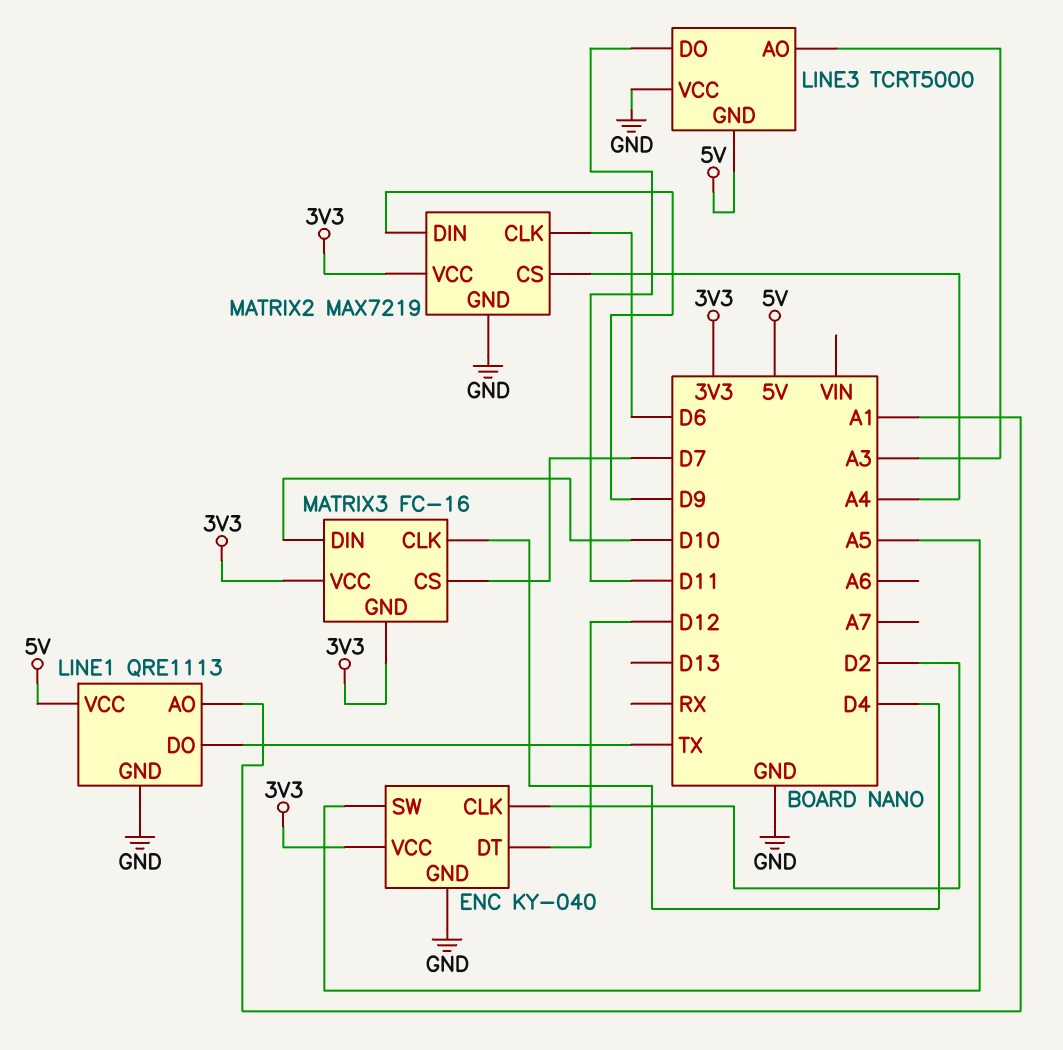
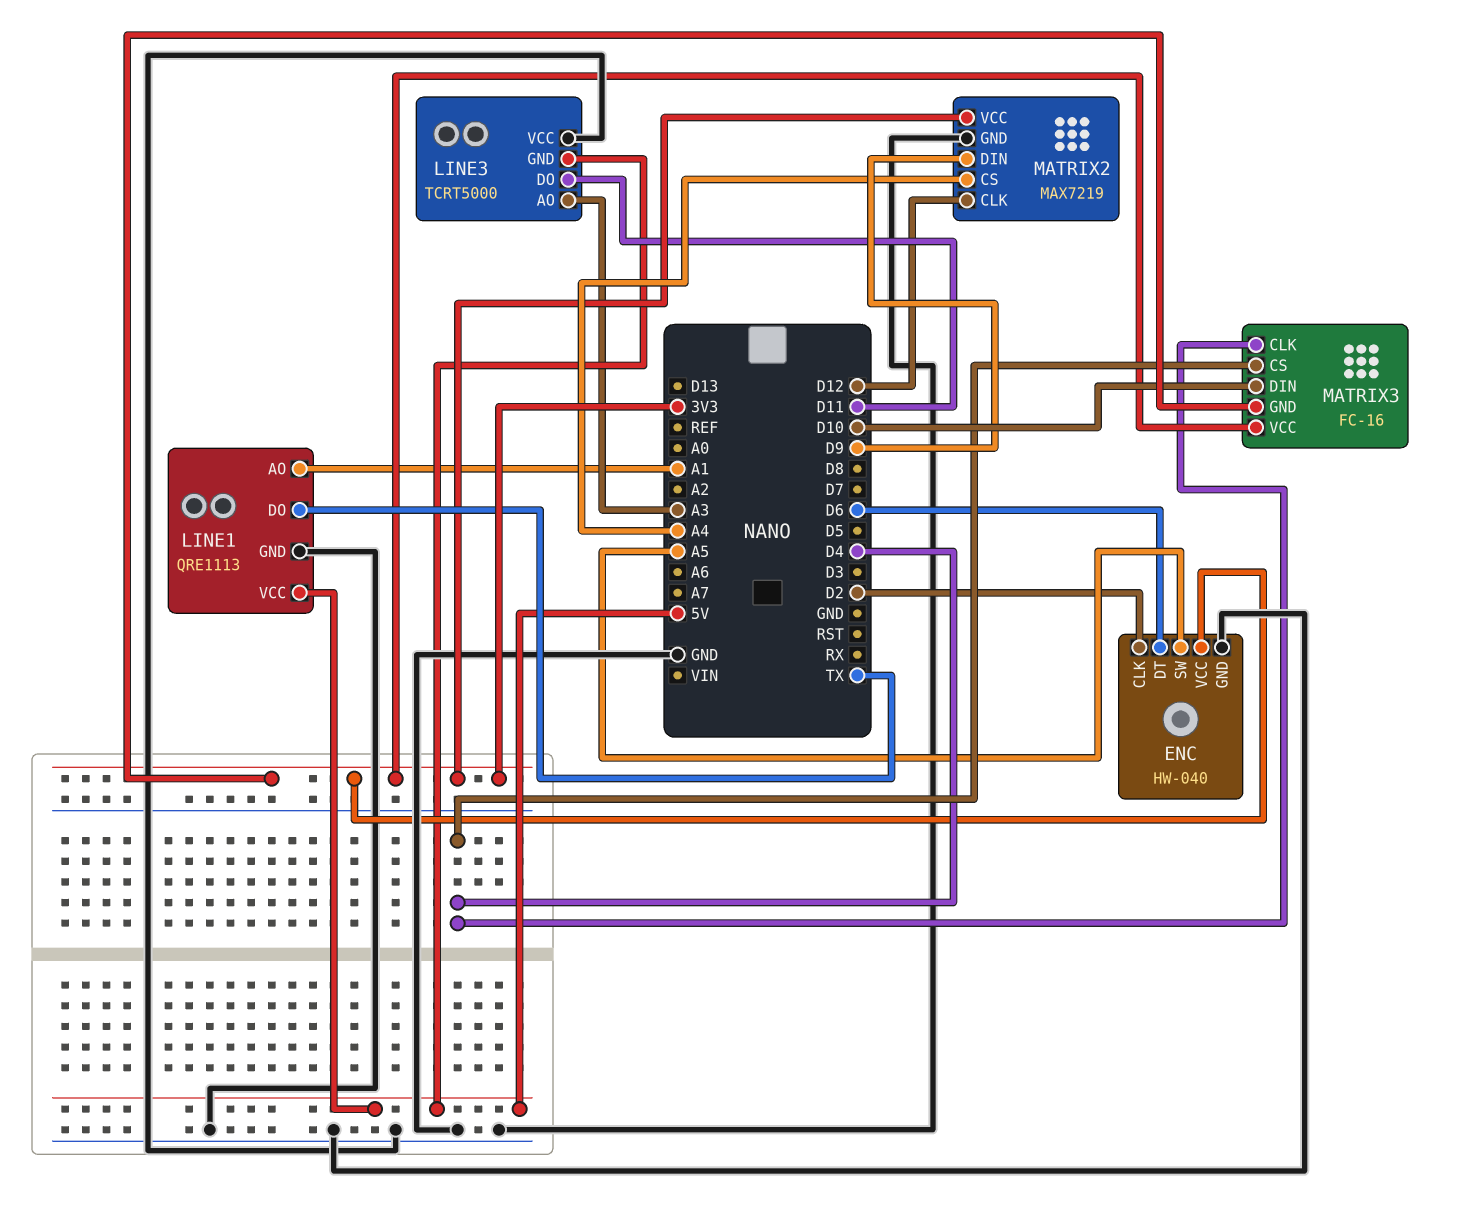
ENC: KY-040 -> HW-040
ENC pin DT: D12 -> D6
MATRIX2 pin CLK: D6 -> D12
MATRIX3 pin CS: D7 -> D4

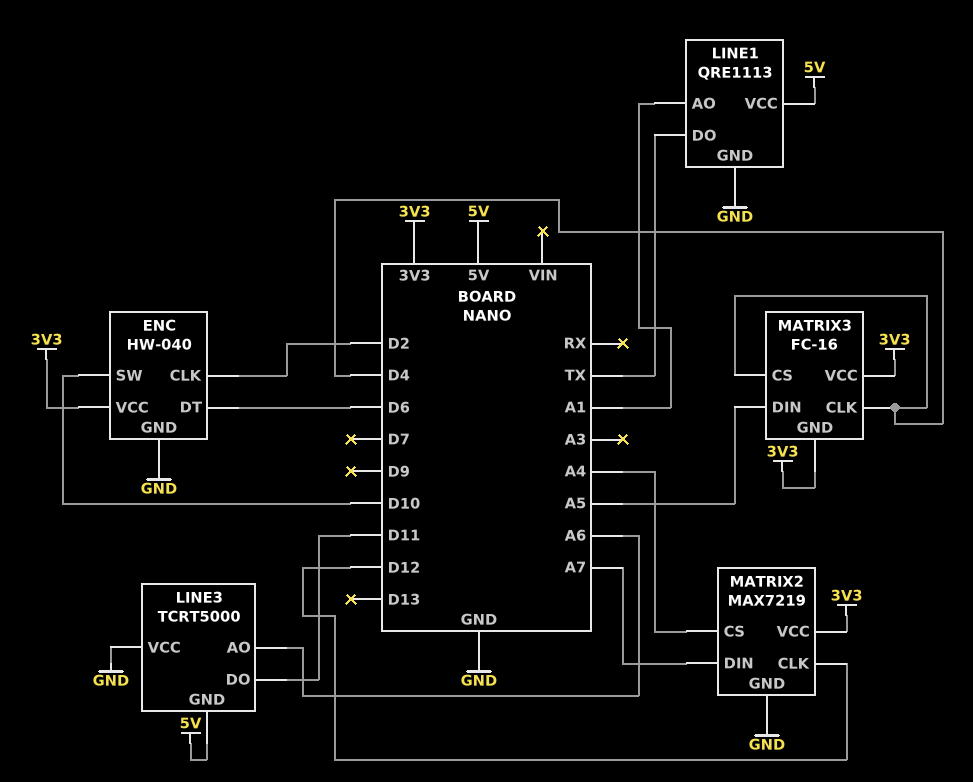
ENC pin SW: A5 -> D10
LINE3 pin AO: A3 -> A6
MATRIX2 pin DIN: D9 -> A7
MATRIX3 pin DIN: D10 -> A5

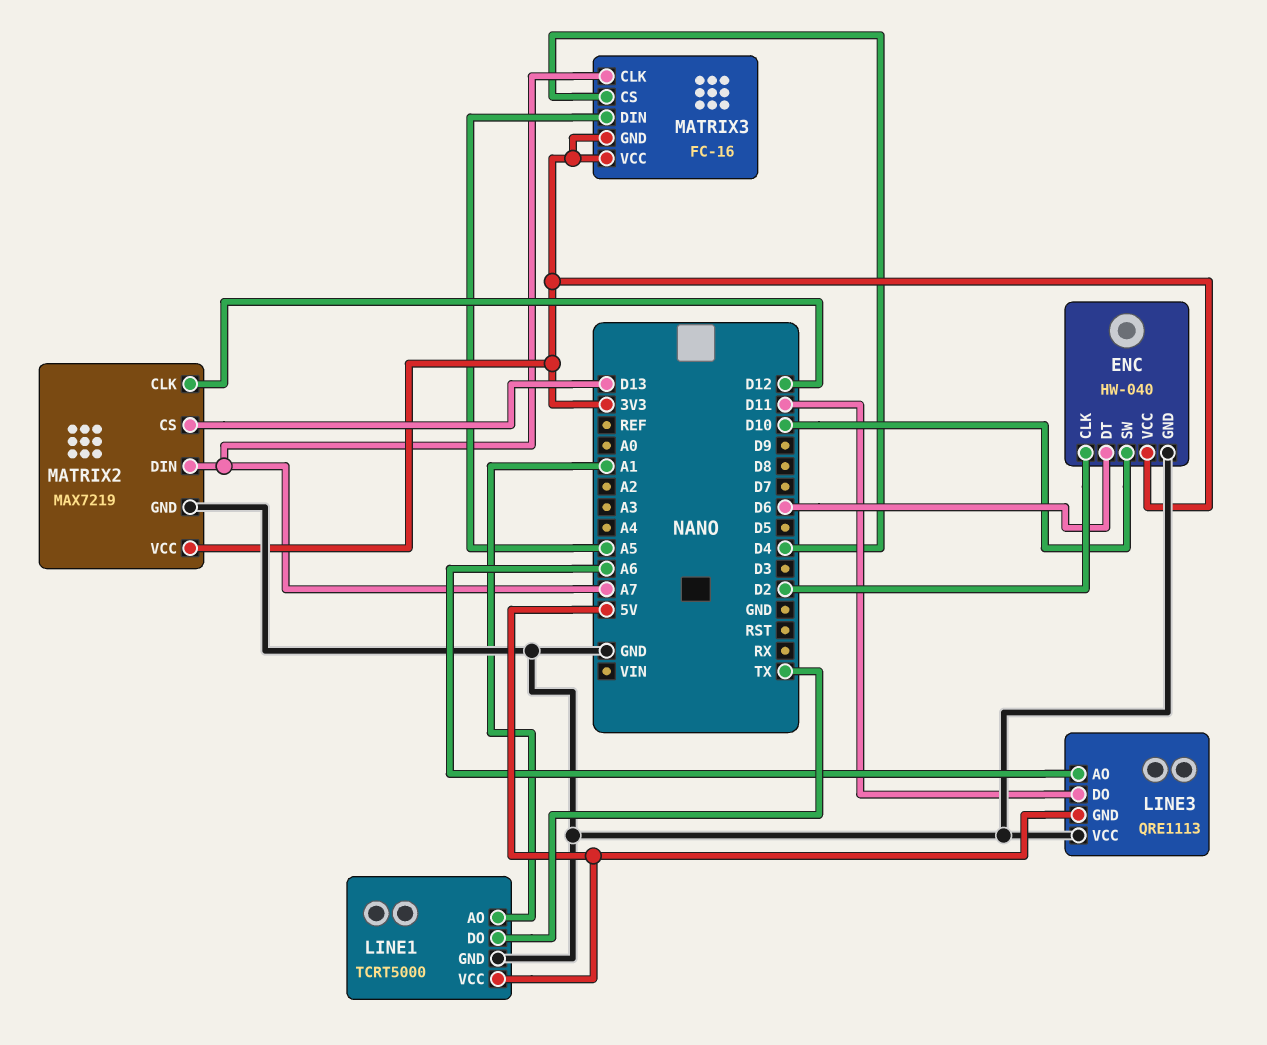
LINE1: QRE1113 -> TCRT5000
LINE3: TCRT5000 -> QRE1113
MATRIX2 pin CS: A4 -> D13
MATRIX3 pin CLK: D4 -> A7

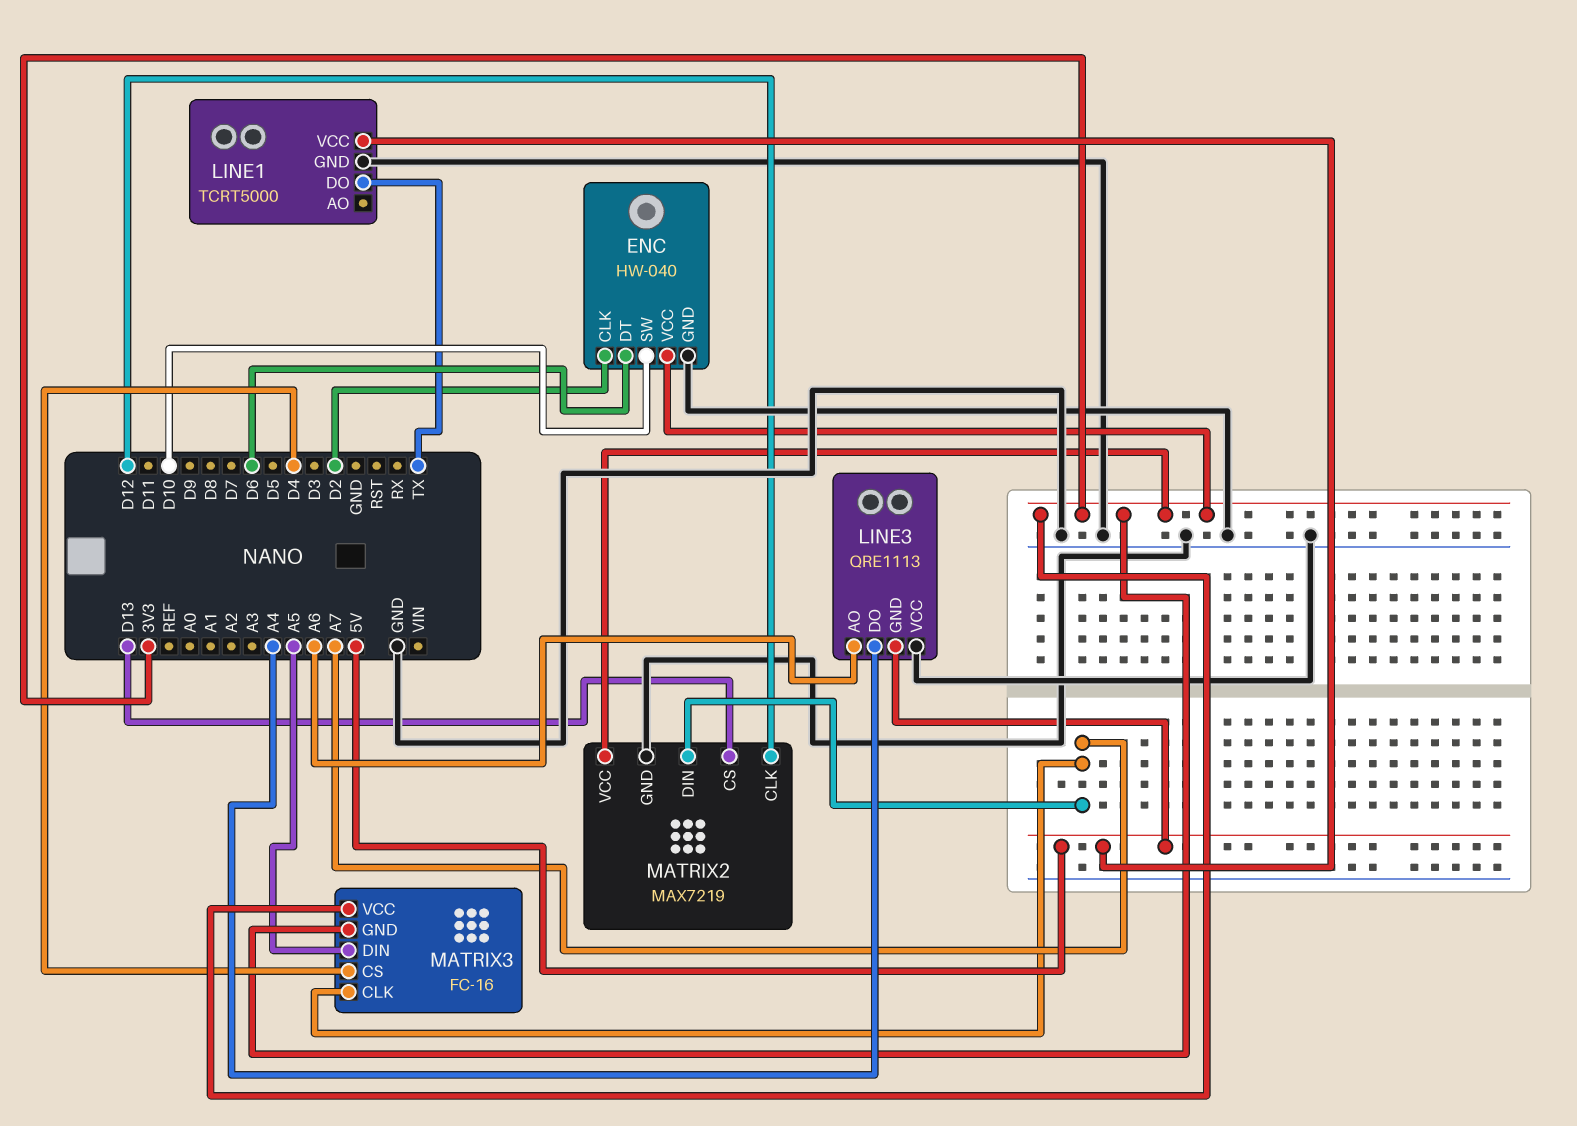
LINE1 pin AO: A1 -> none
LINE3 pin DO: D11 -> A4

